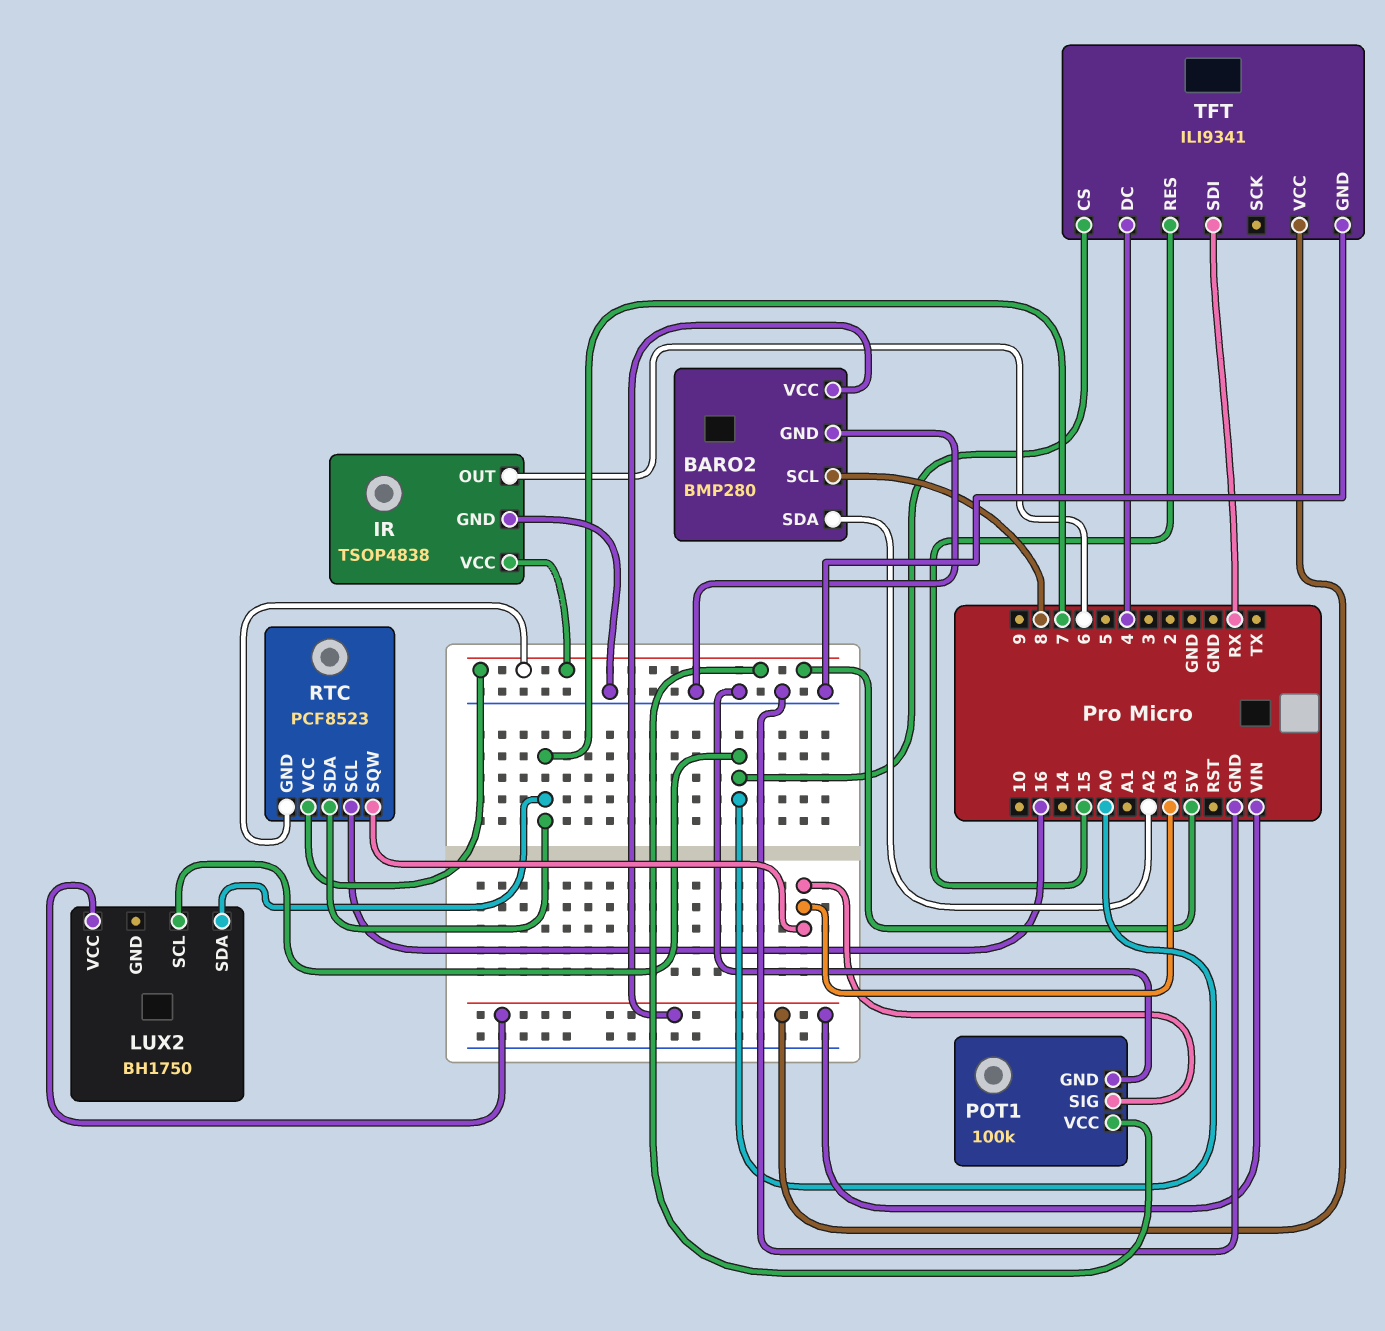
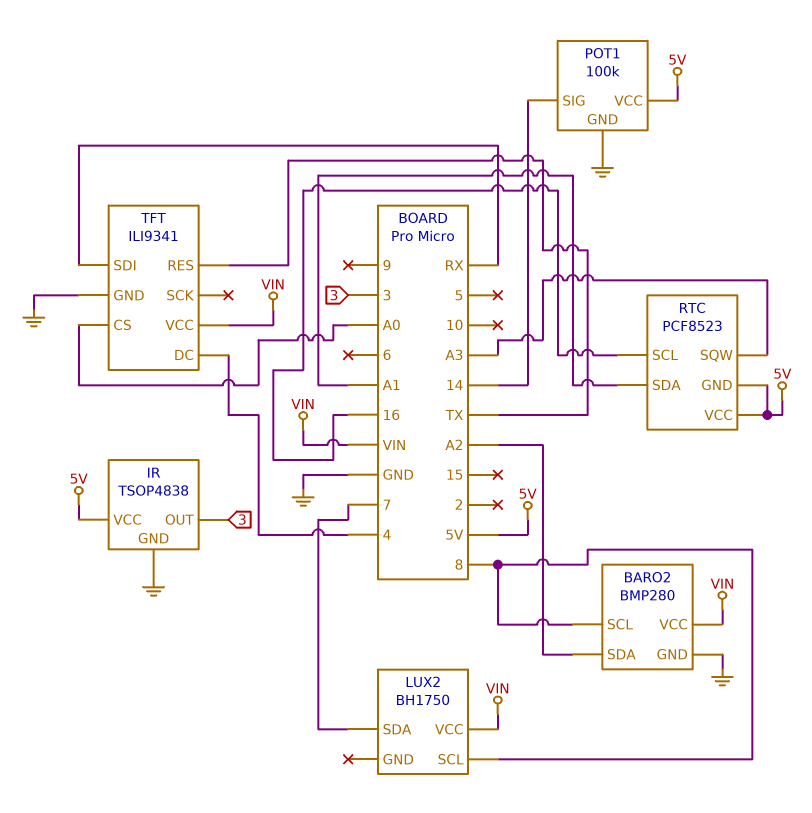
IR pin OUT: 6 -> 3
LUX2 pin SCL: A0 -> 8
POT1 pin SIG: A3 -> 14
RTC pin SDA: 7 -> A1
TFT pin RES: 15 -> TX

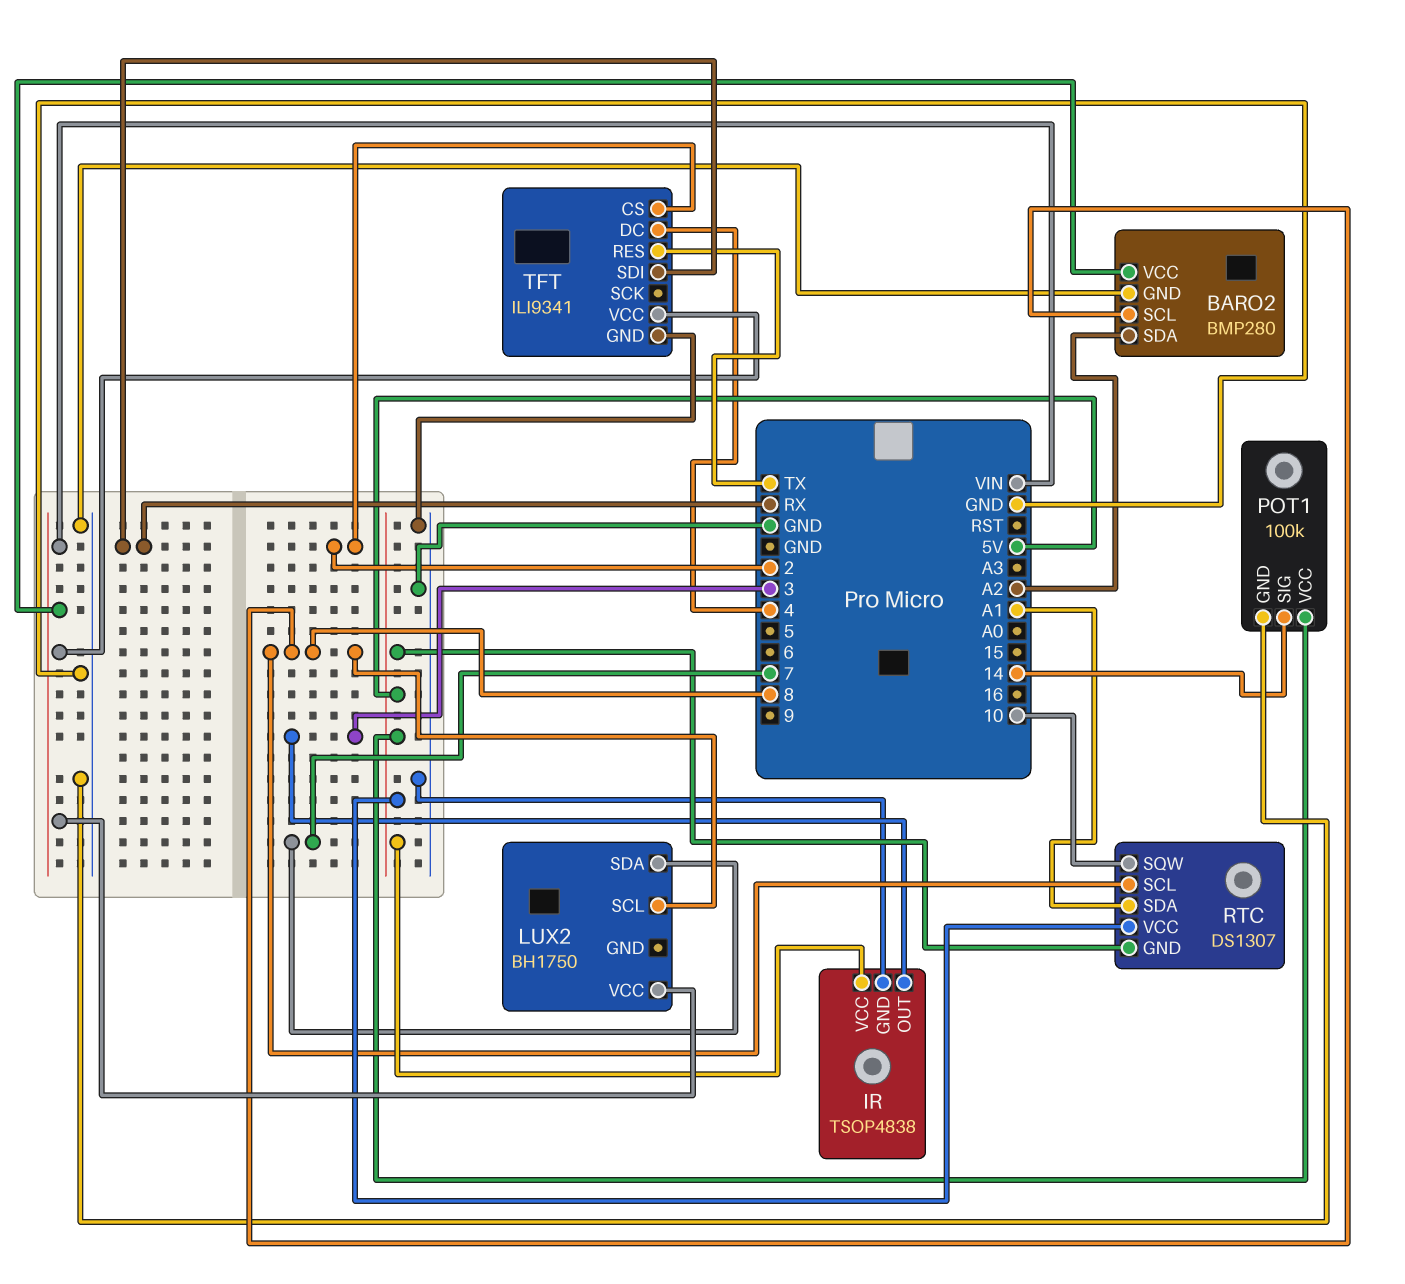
RTC: PCF8523 -> DS1307
RTC pin SCL: 16 -> 8
RTC pin SQW: A3 -> 10
TFT pin CS: A0 -> 2

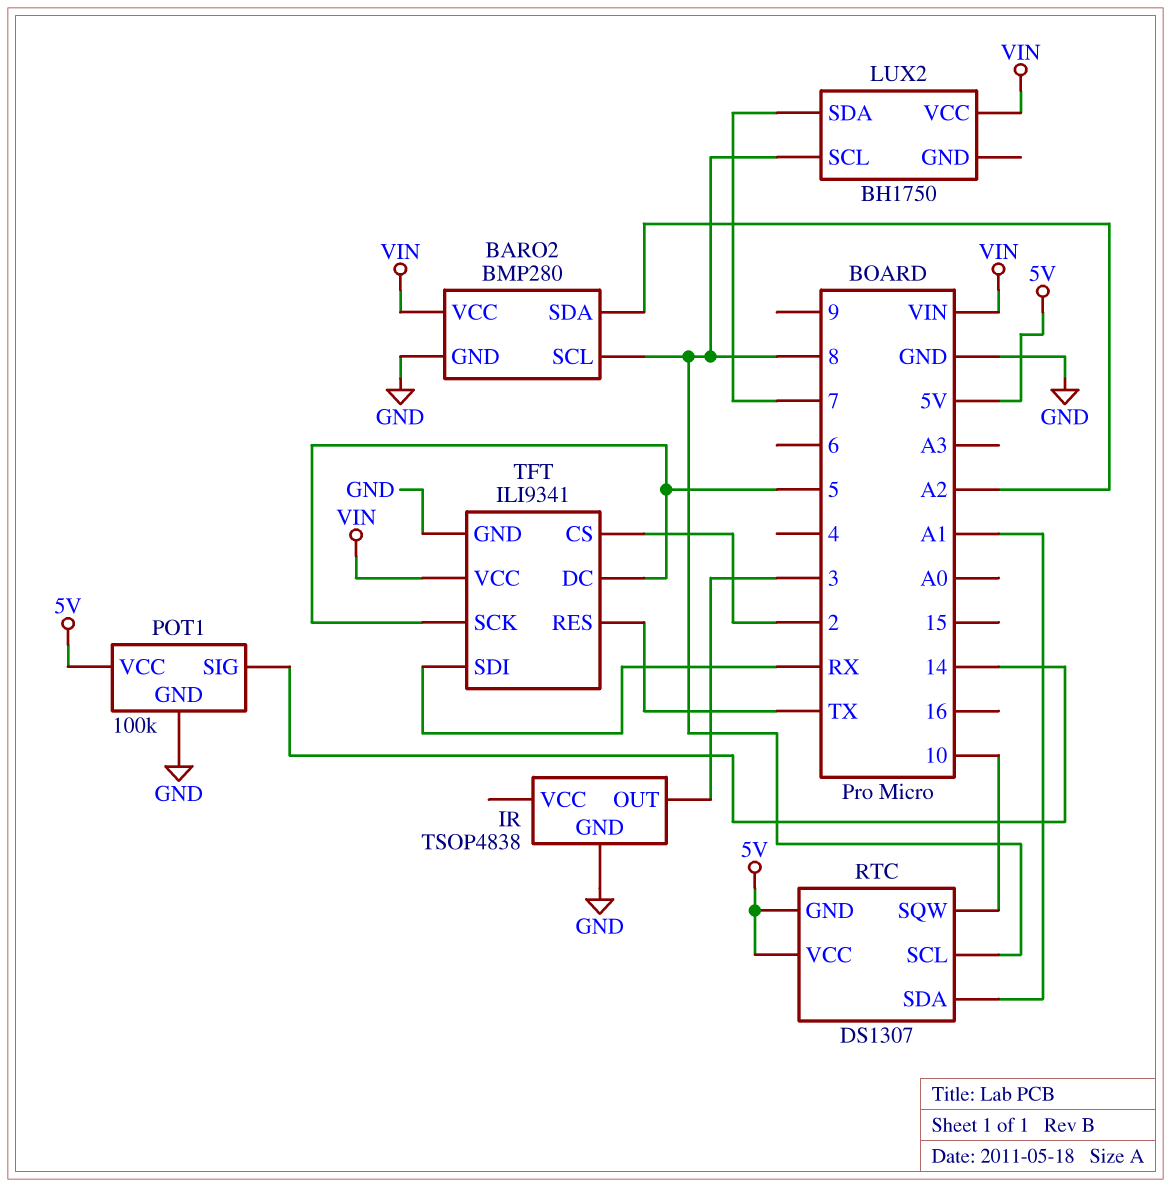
IR pin VCC: 5V -> none
TFT pin DC: 4 -> 5
TFT pin SCK: none -> 5

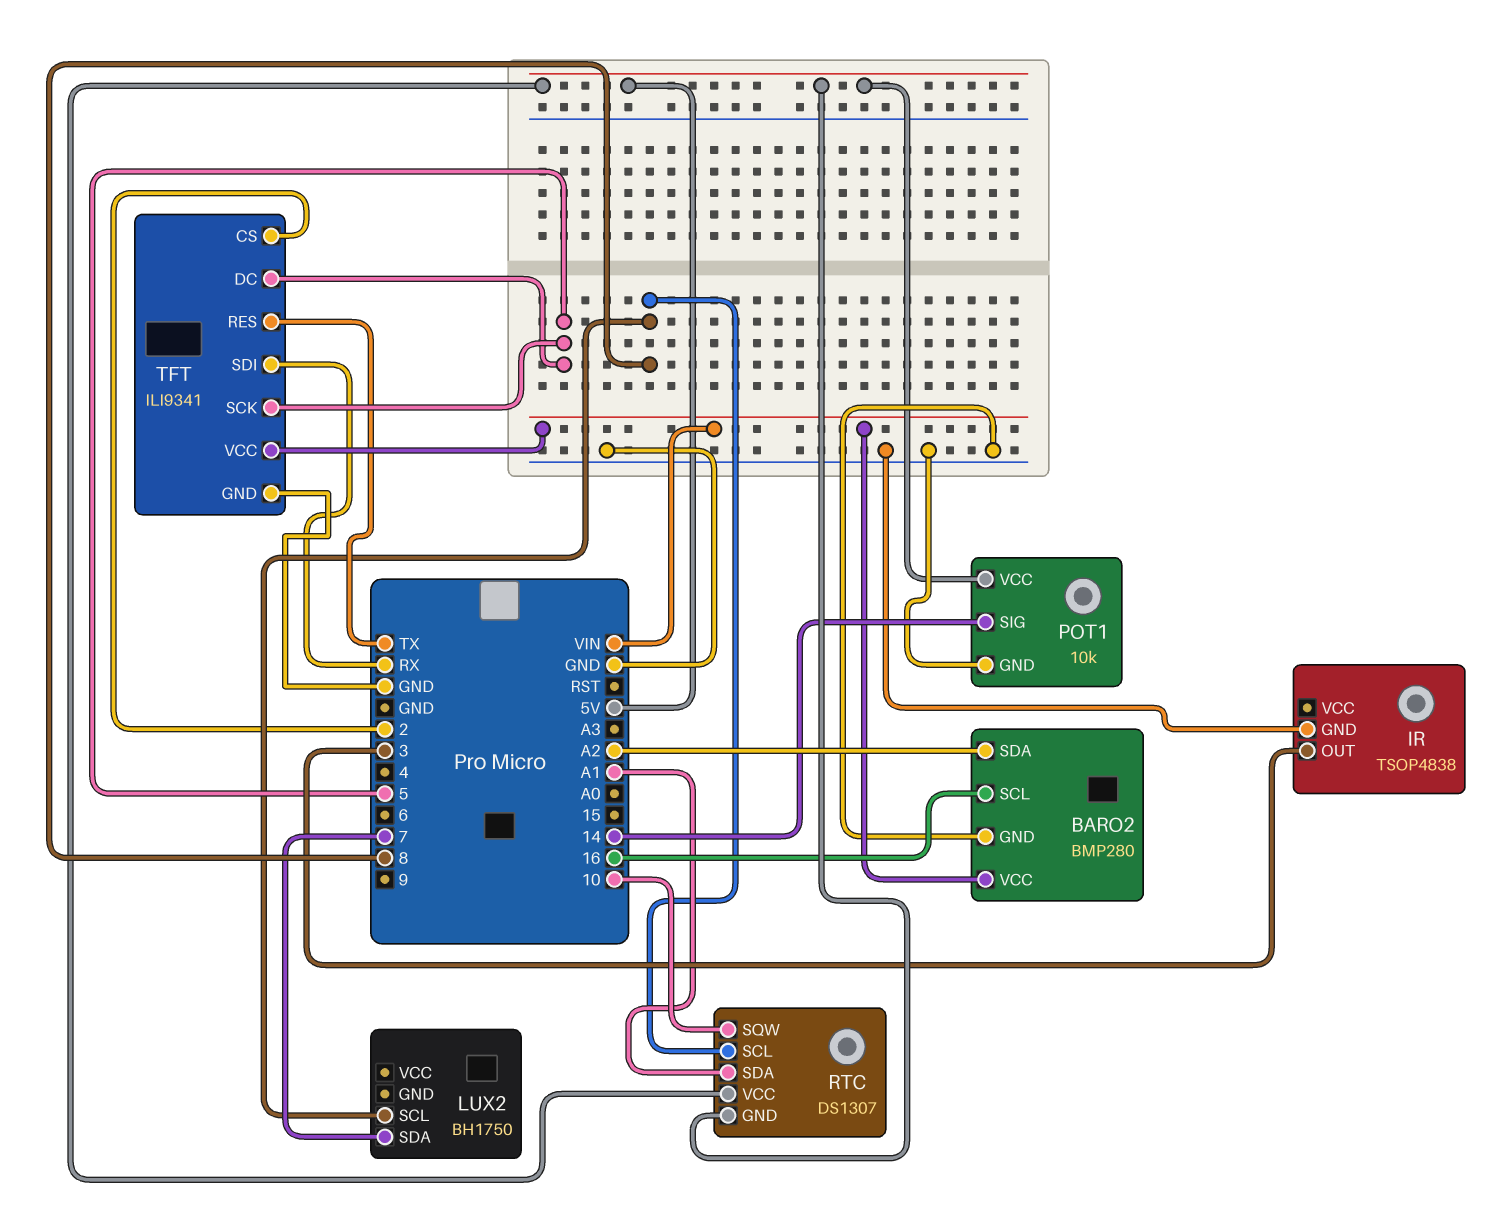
BARO2 pin SCL: 8 -> 16
LUX2 pin VCC: VIN -> none
POT1: 100k -> 10k

